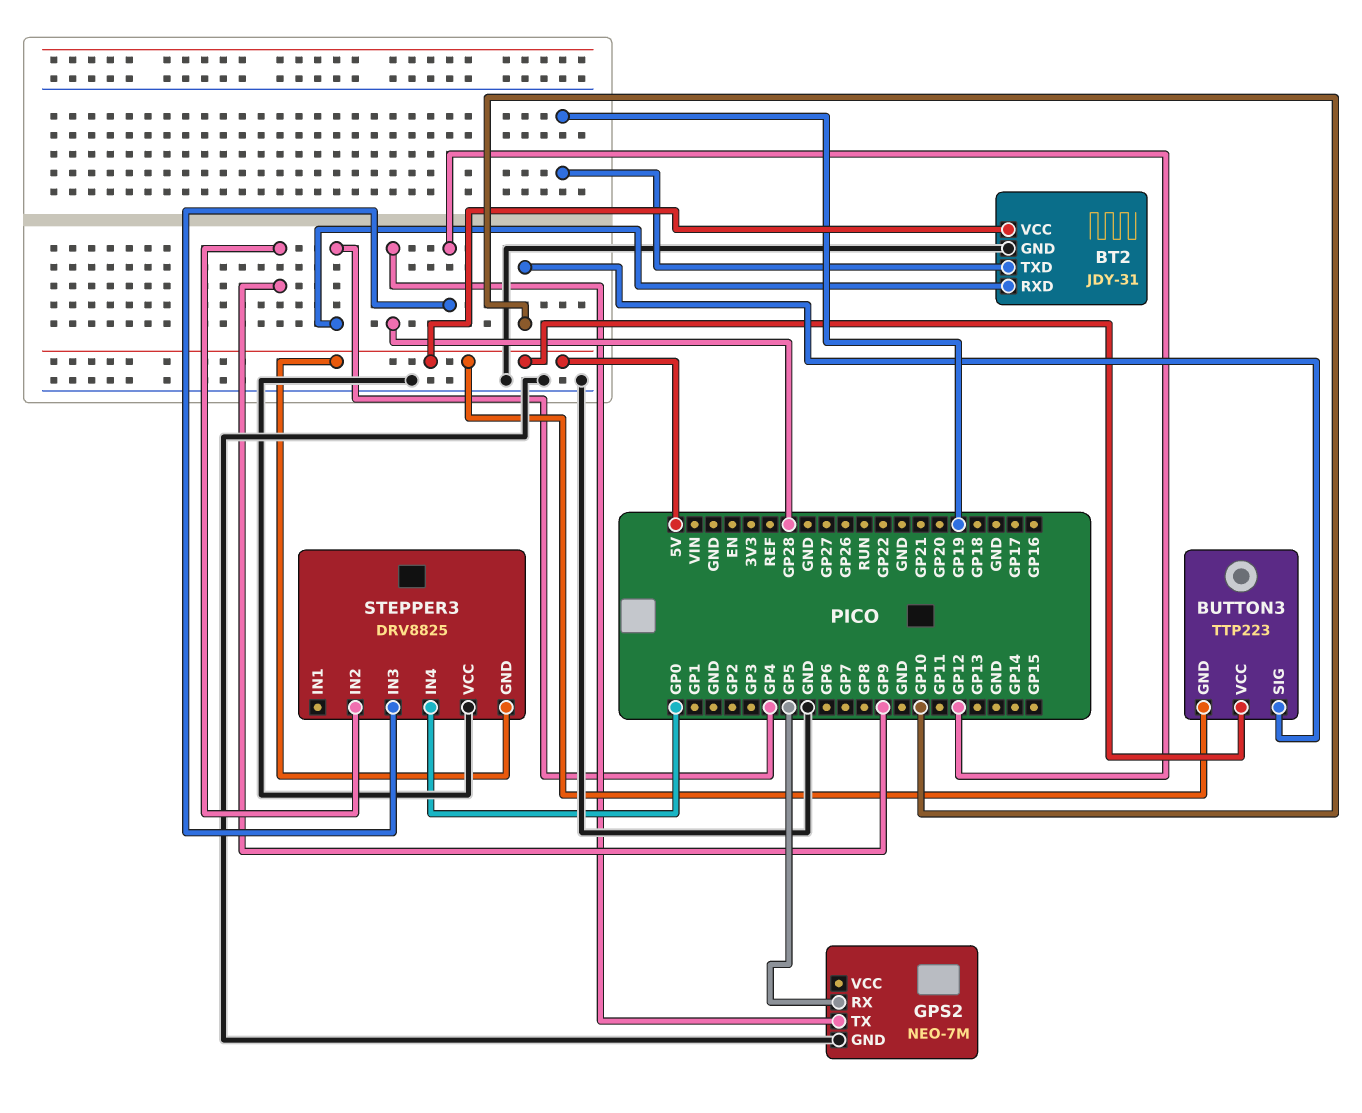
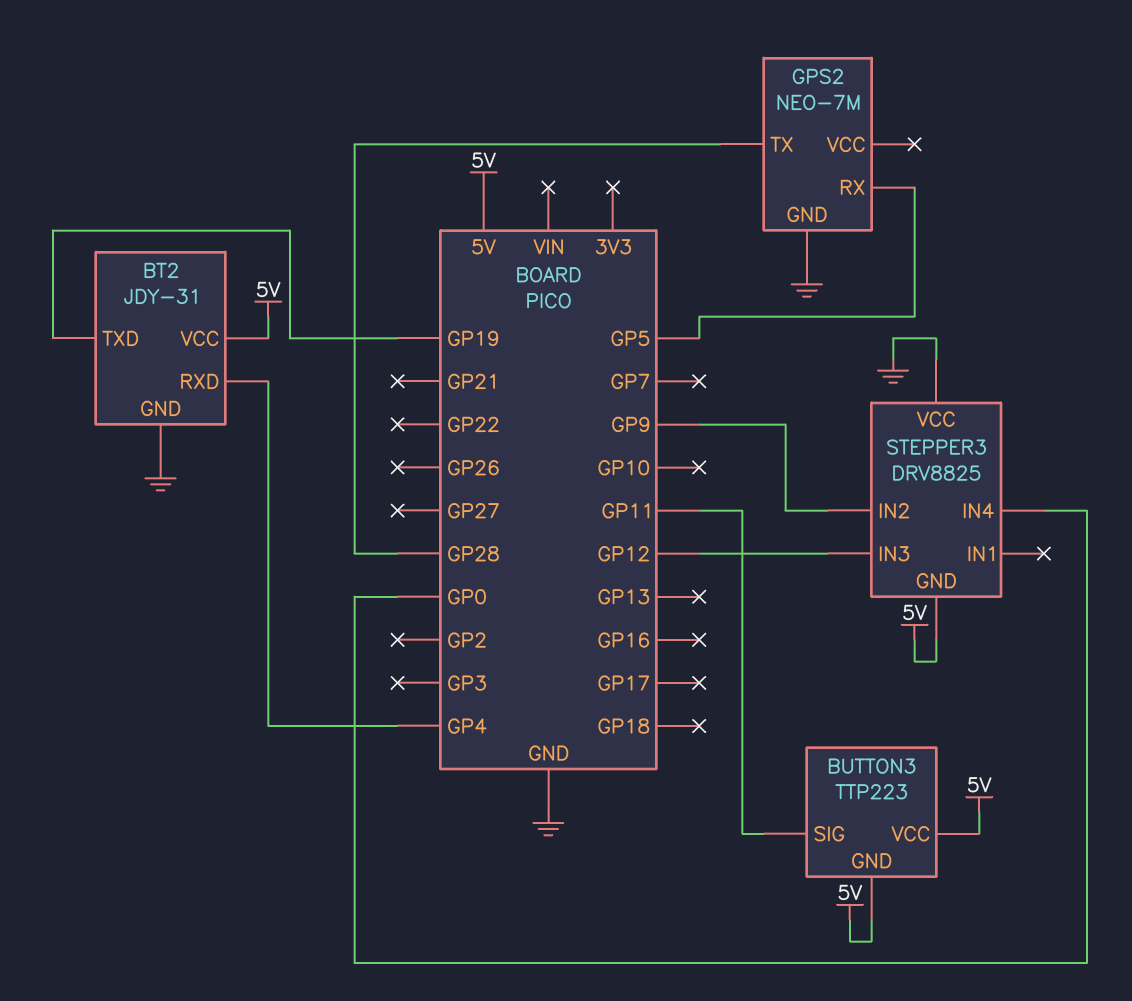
BUTTON3 pin SIG: GP10 -> GP11

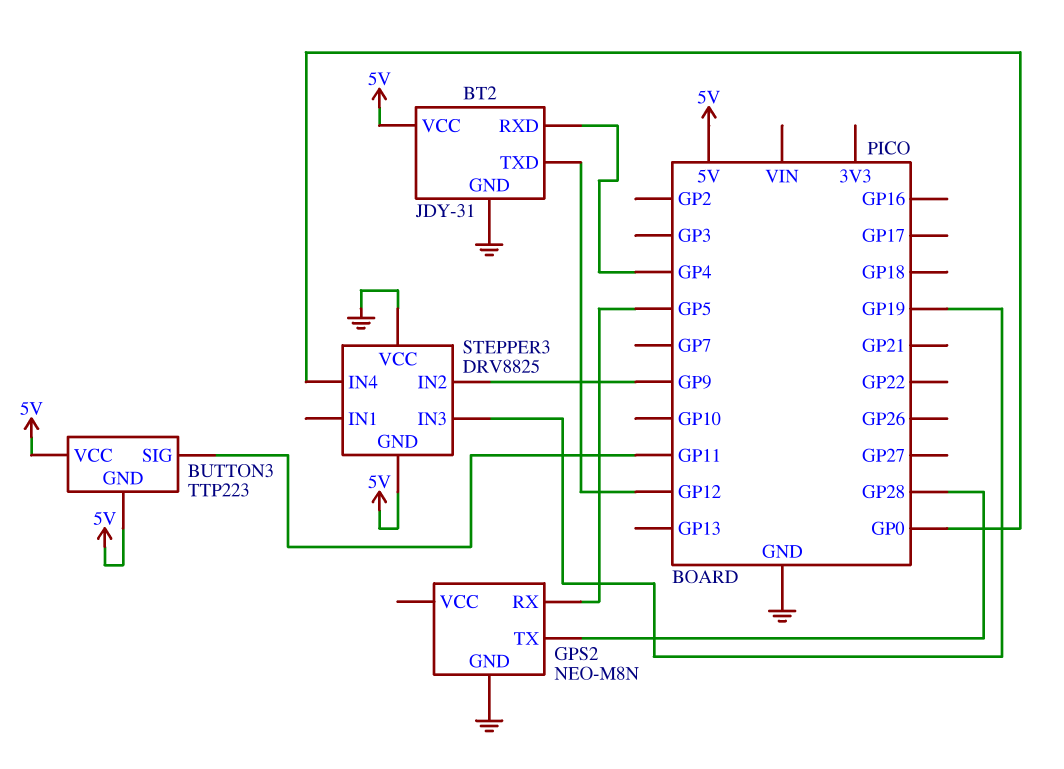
BT2 pin TXD: GP19 -> GP12
GPS2: NEO-7M -> NEO-M8N
STEPPER3 pin IN3: GP12 -> GP19

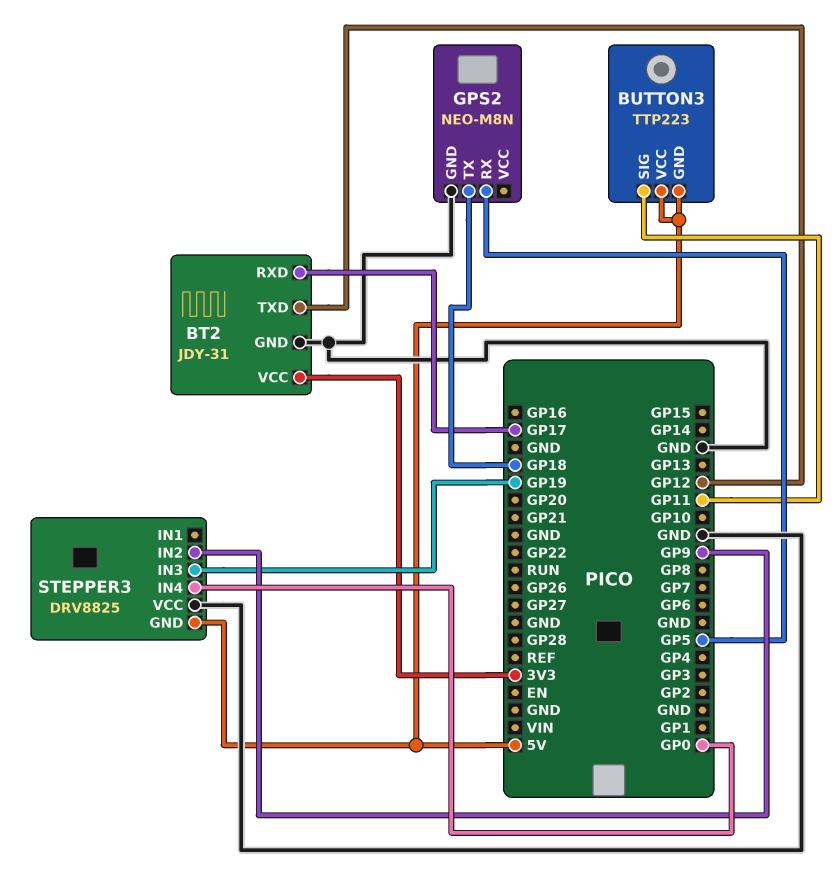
BT2 pin RXD: GP4 -> GP17
BT2 pin VCC: 5V -> 3V3
GPS2 pin TX: GP28 -> GP18

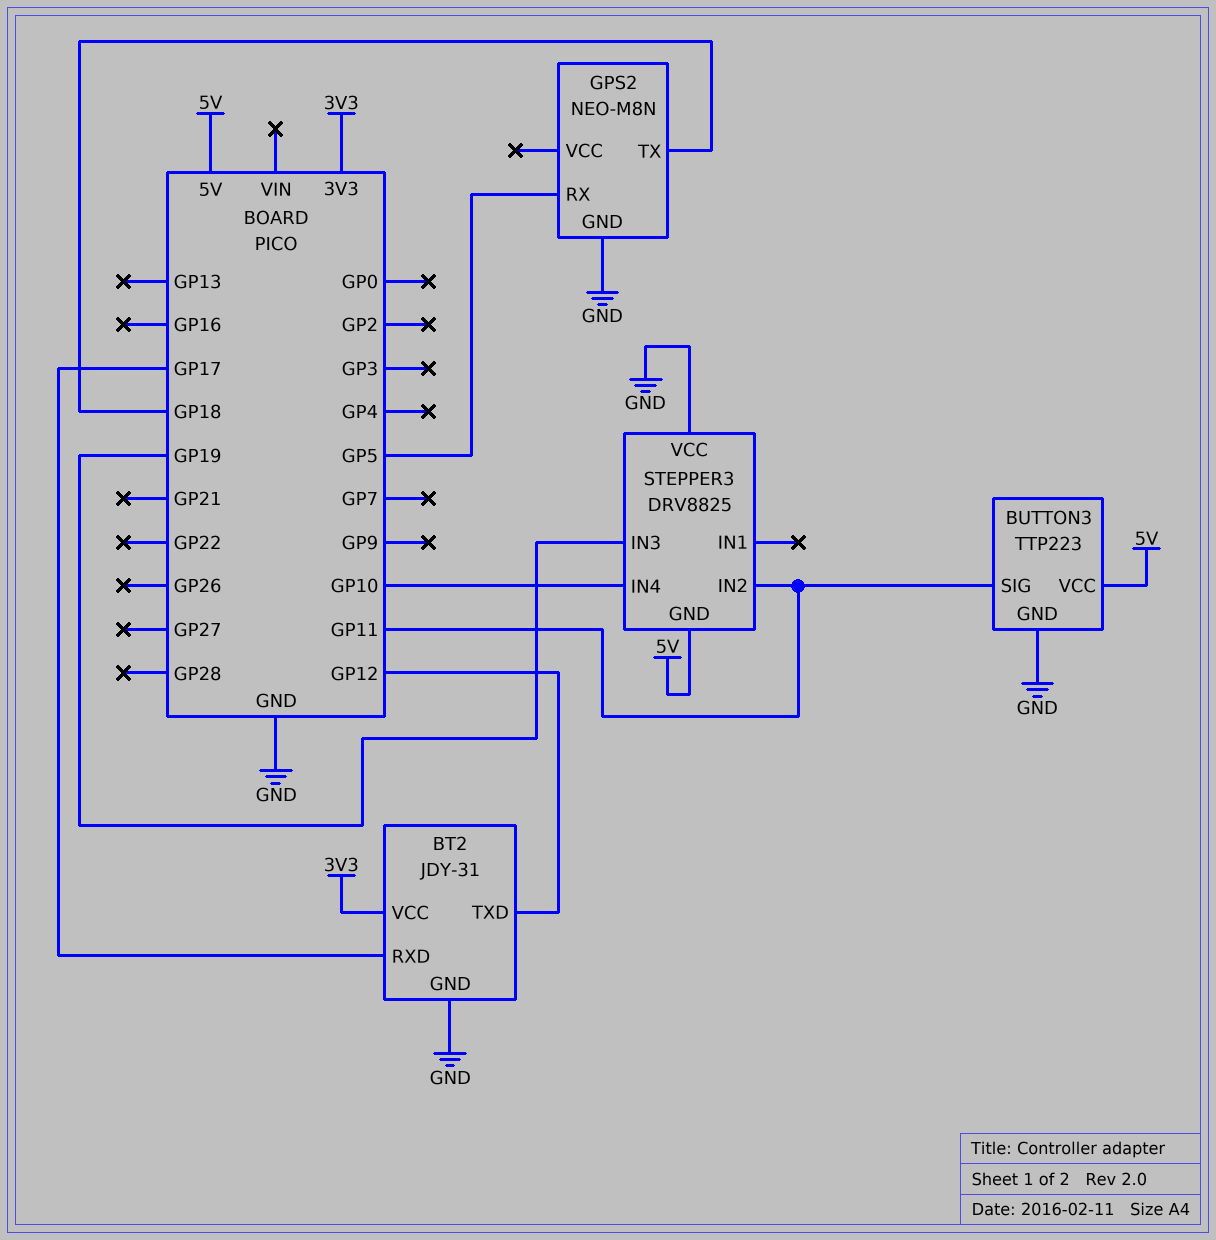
BUTTON3 pin GND: 5V -> GND
STEPPER3 pin IN2: GP9 -> GP11
STEPPER3 pin IN4: GP0 -> GP10

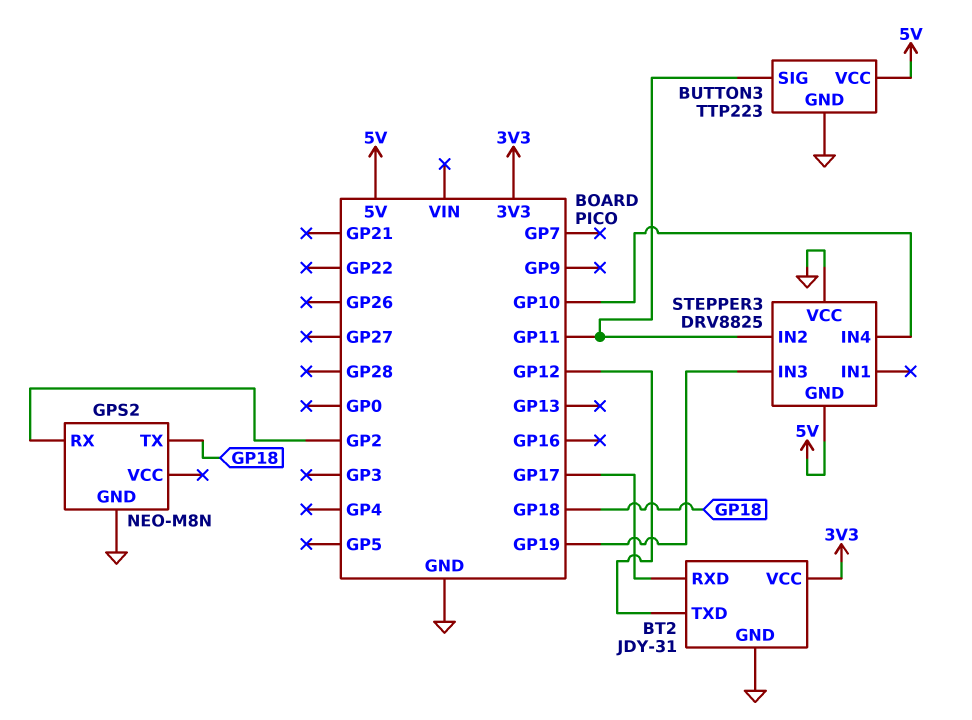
GPS2 pin RX: GP5 -> GP2

